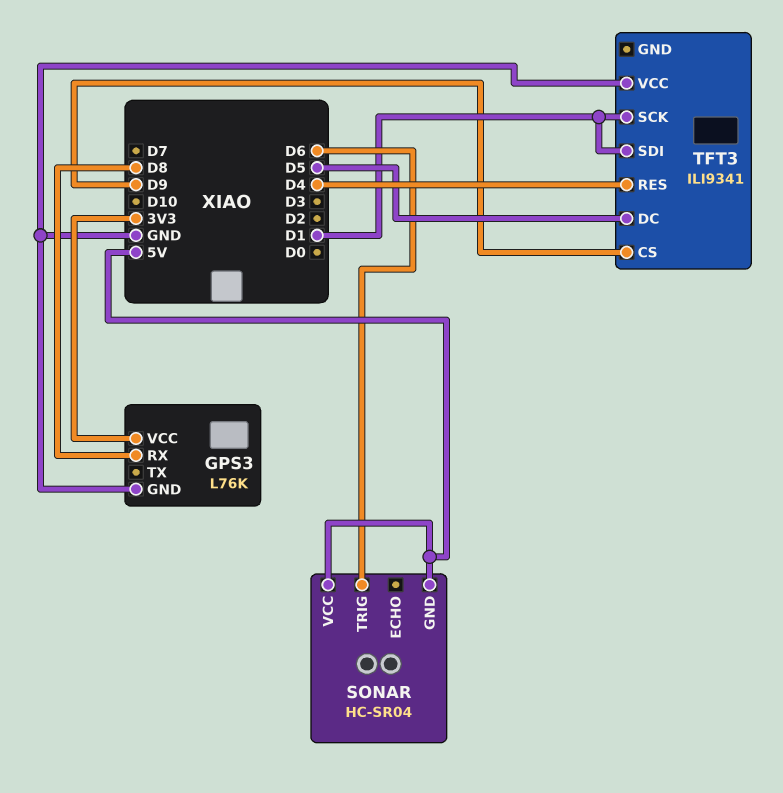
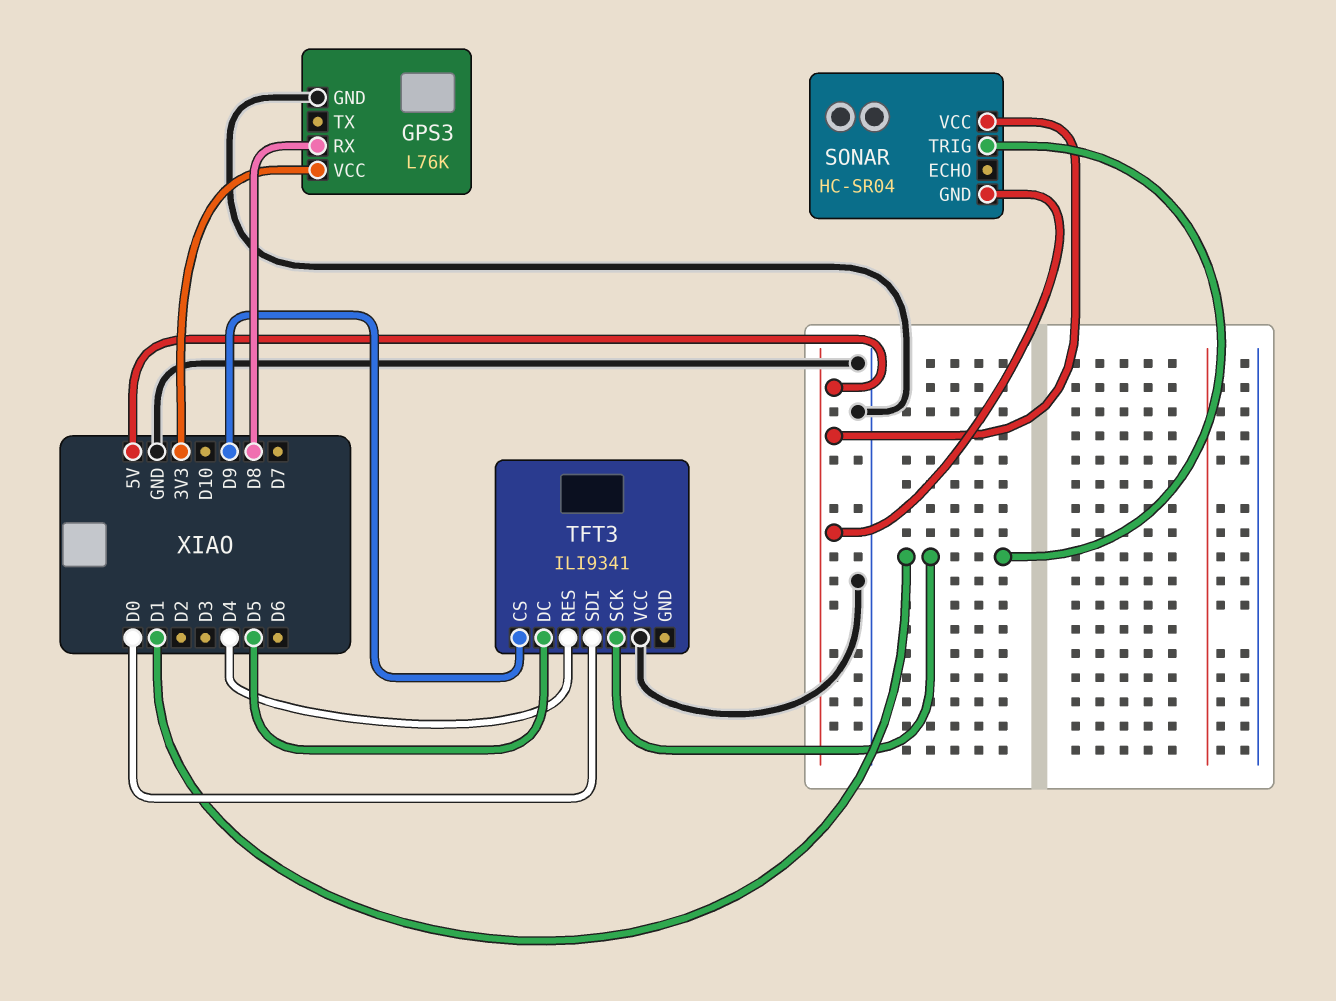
SONAR pin TRIG: D6 -> D1
TFT3 pin SDI: D1 -> D0

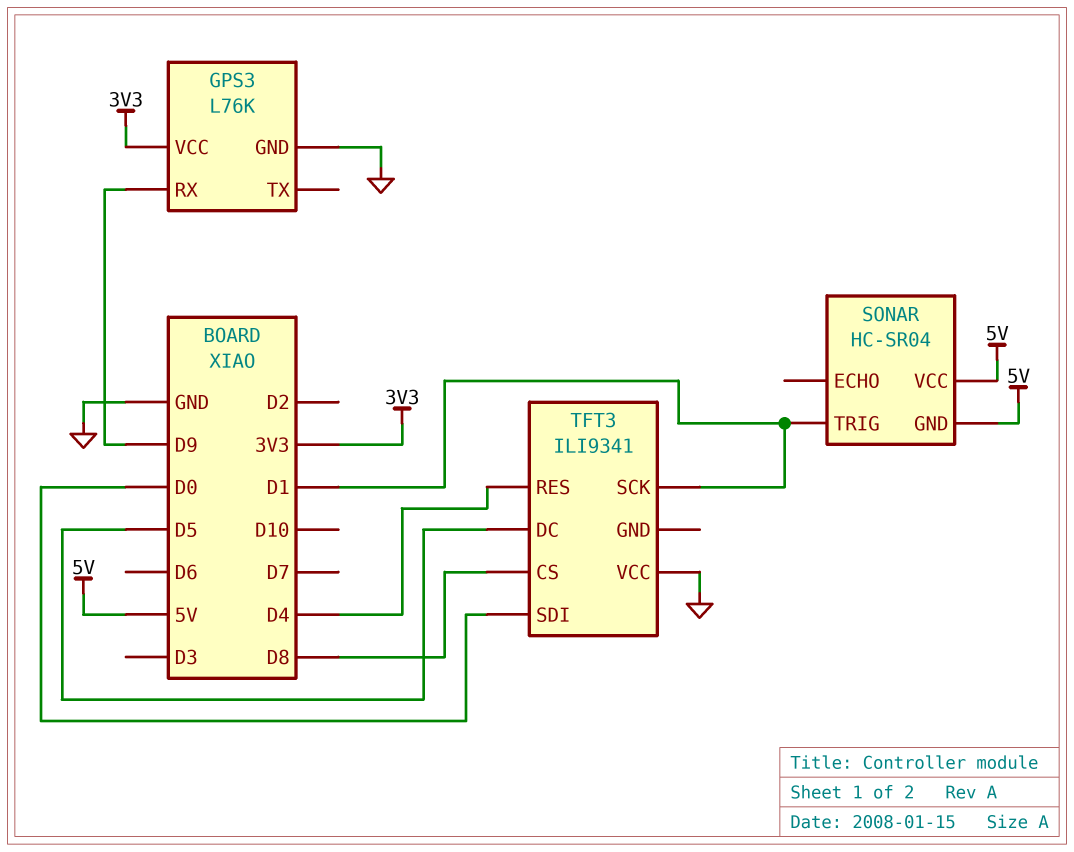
GPS3 pin RX: D8 -> D9
TFT3 pin CS: D9 -> D8

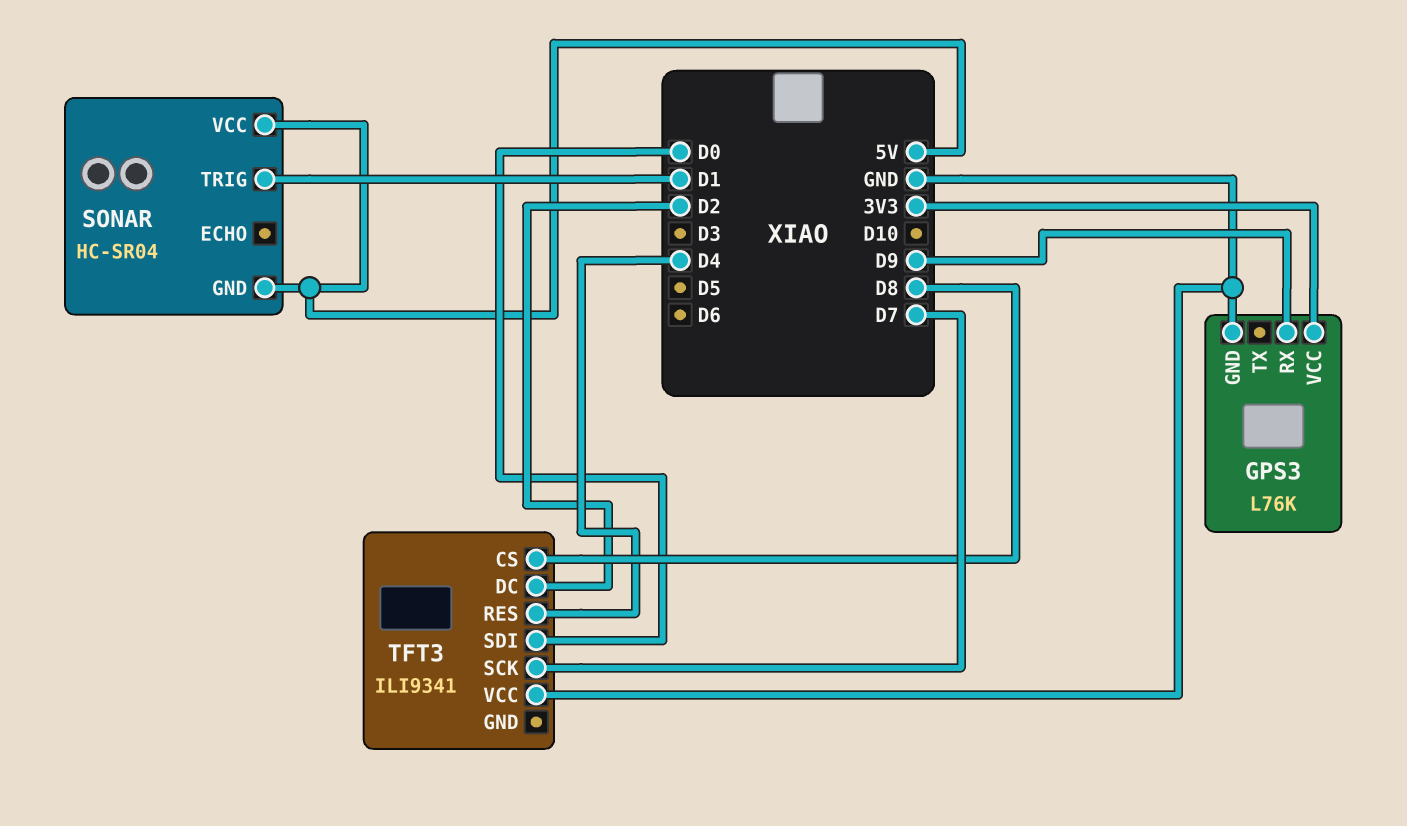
TFT3 pin DC: D5 -> D2
TFT3 pin SCK: D1 -> D7

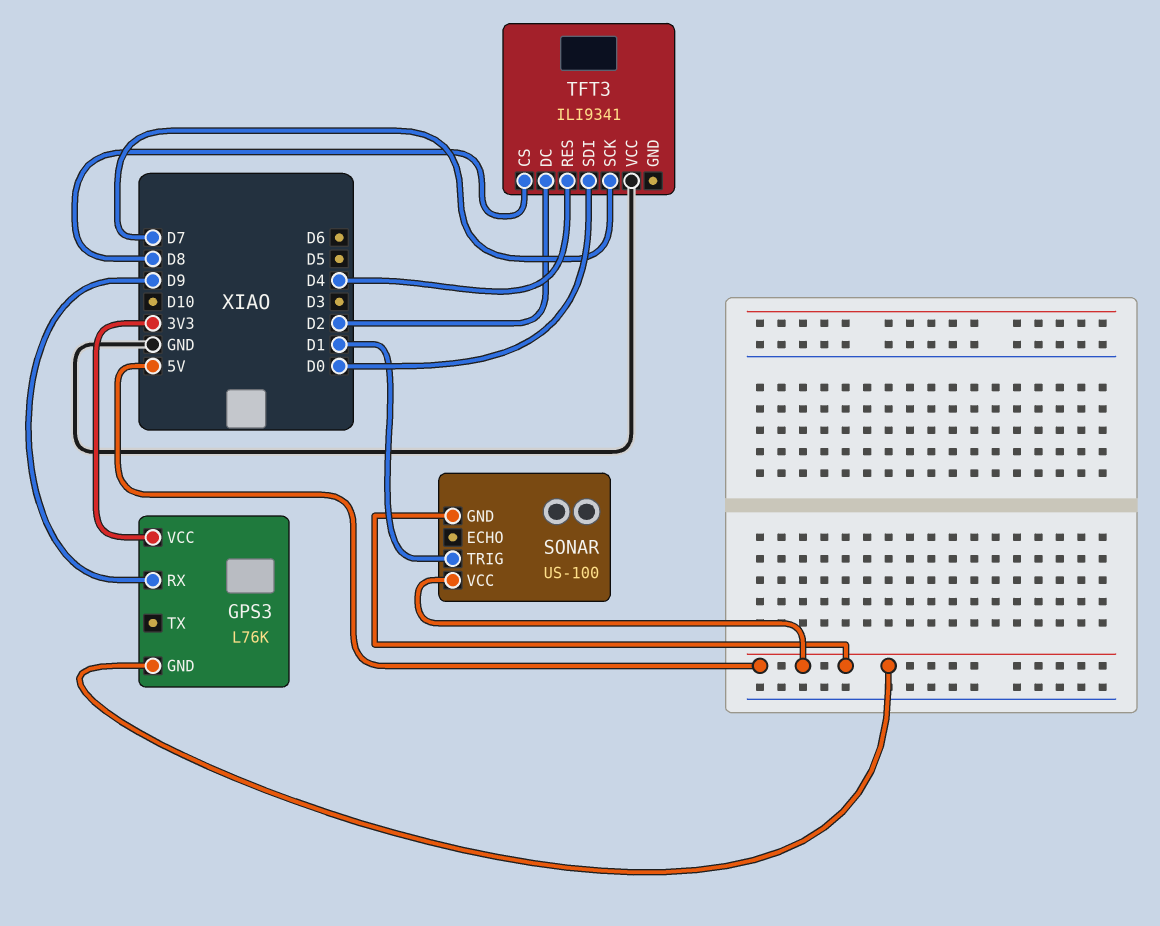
GPS3 pin GND: GND -> 5V
SONAR: HC-SR04 -> US-100

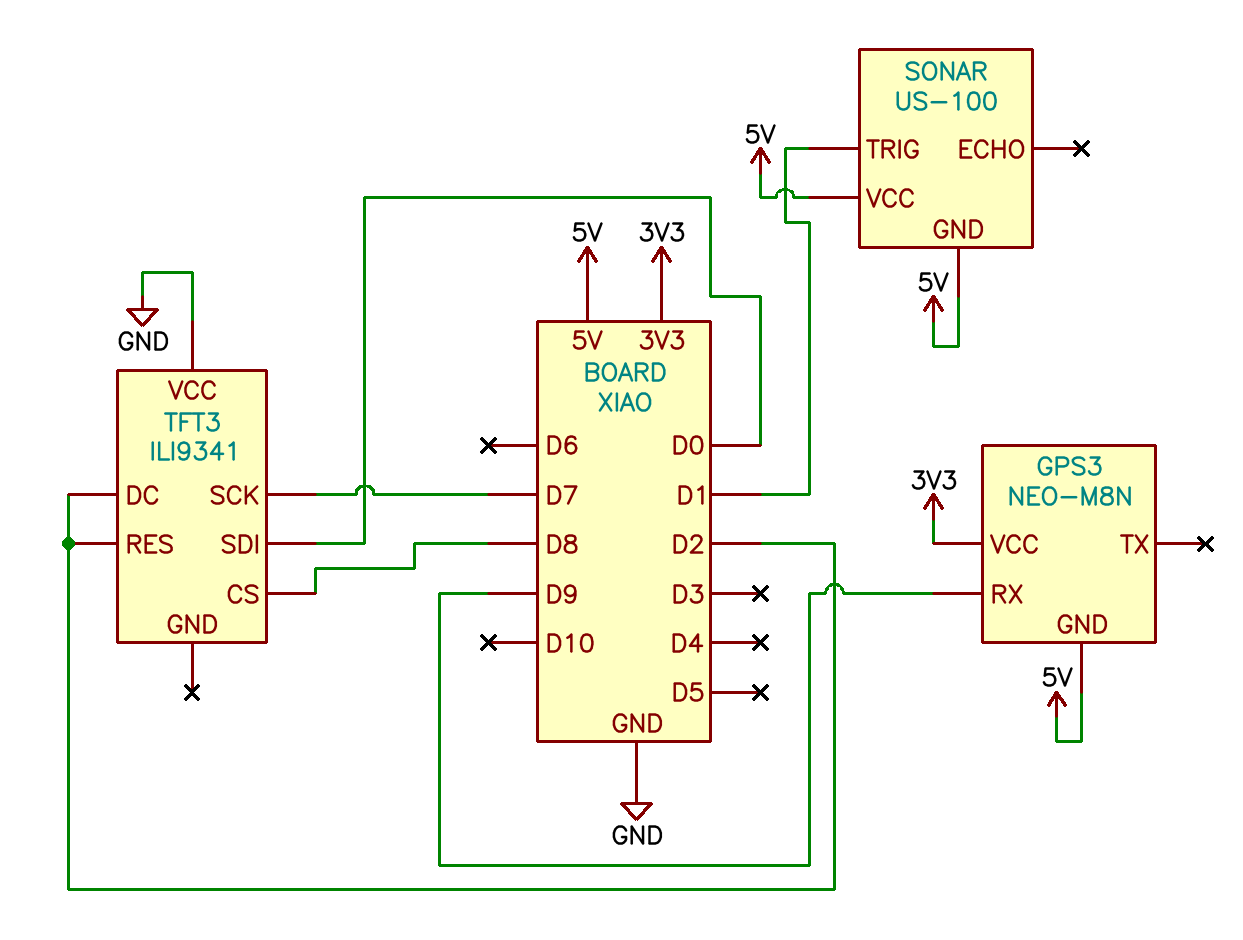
GPS3: L76K -> NEO-M8N
TFT3 pin RES: D4 -> D2

